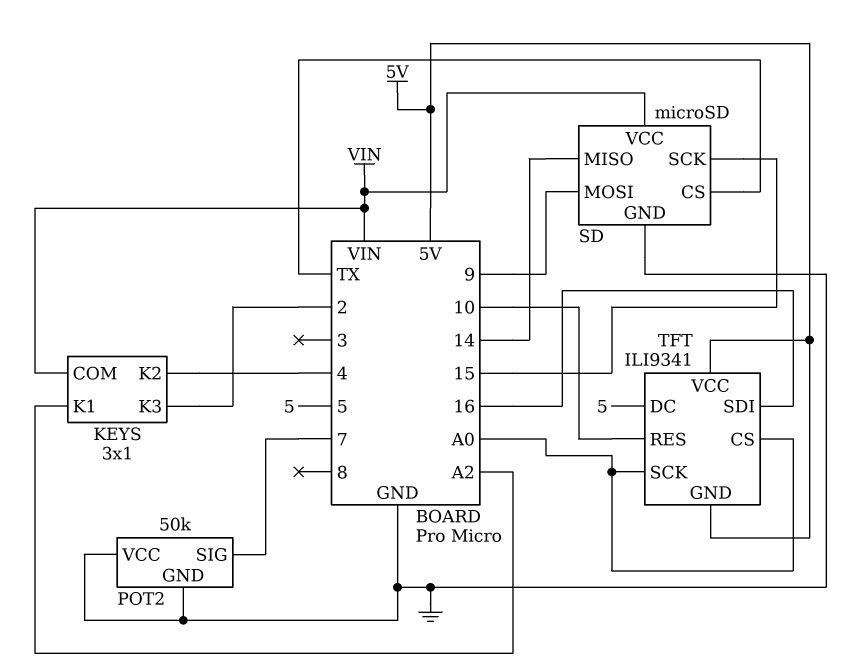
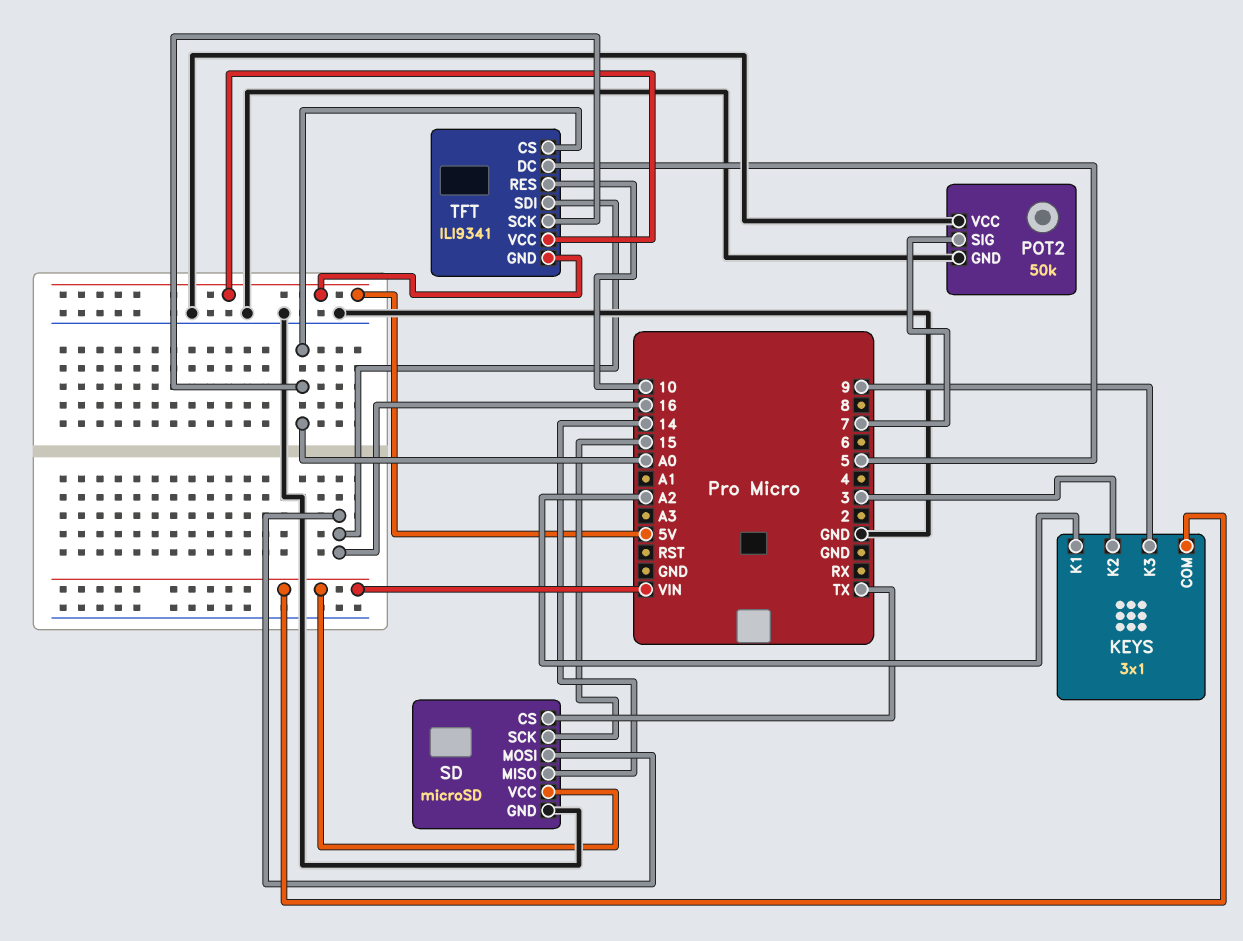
KEYS pin K2: 4 -> 3
KEYS pin K3: 2 -> 9
SD pin MOSI: 9 -> 16

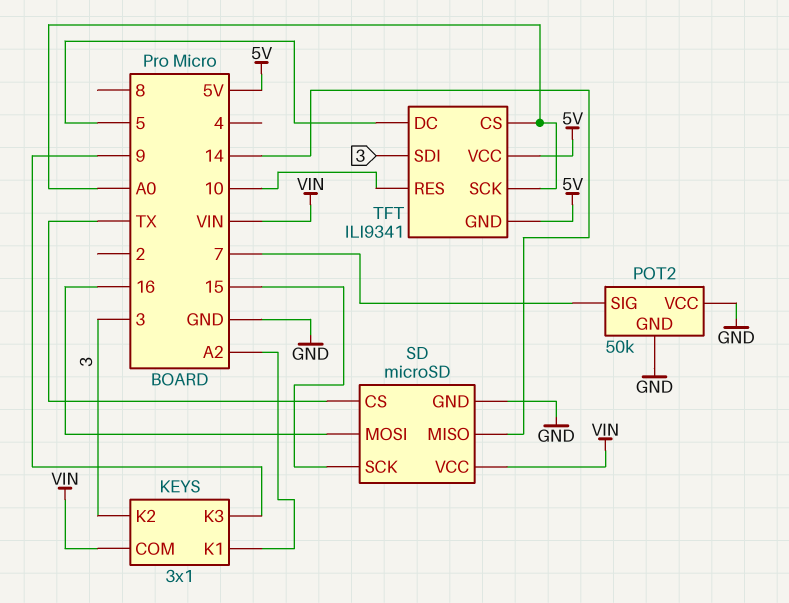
TFT pin SDI: 16 -> 3

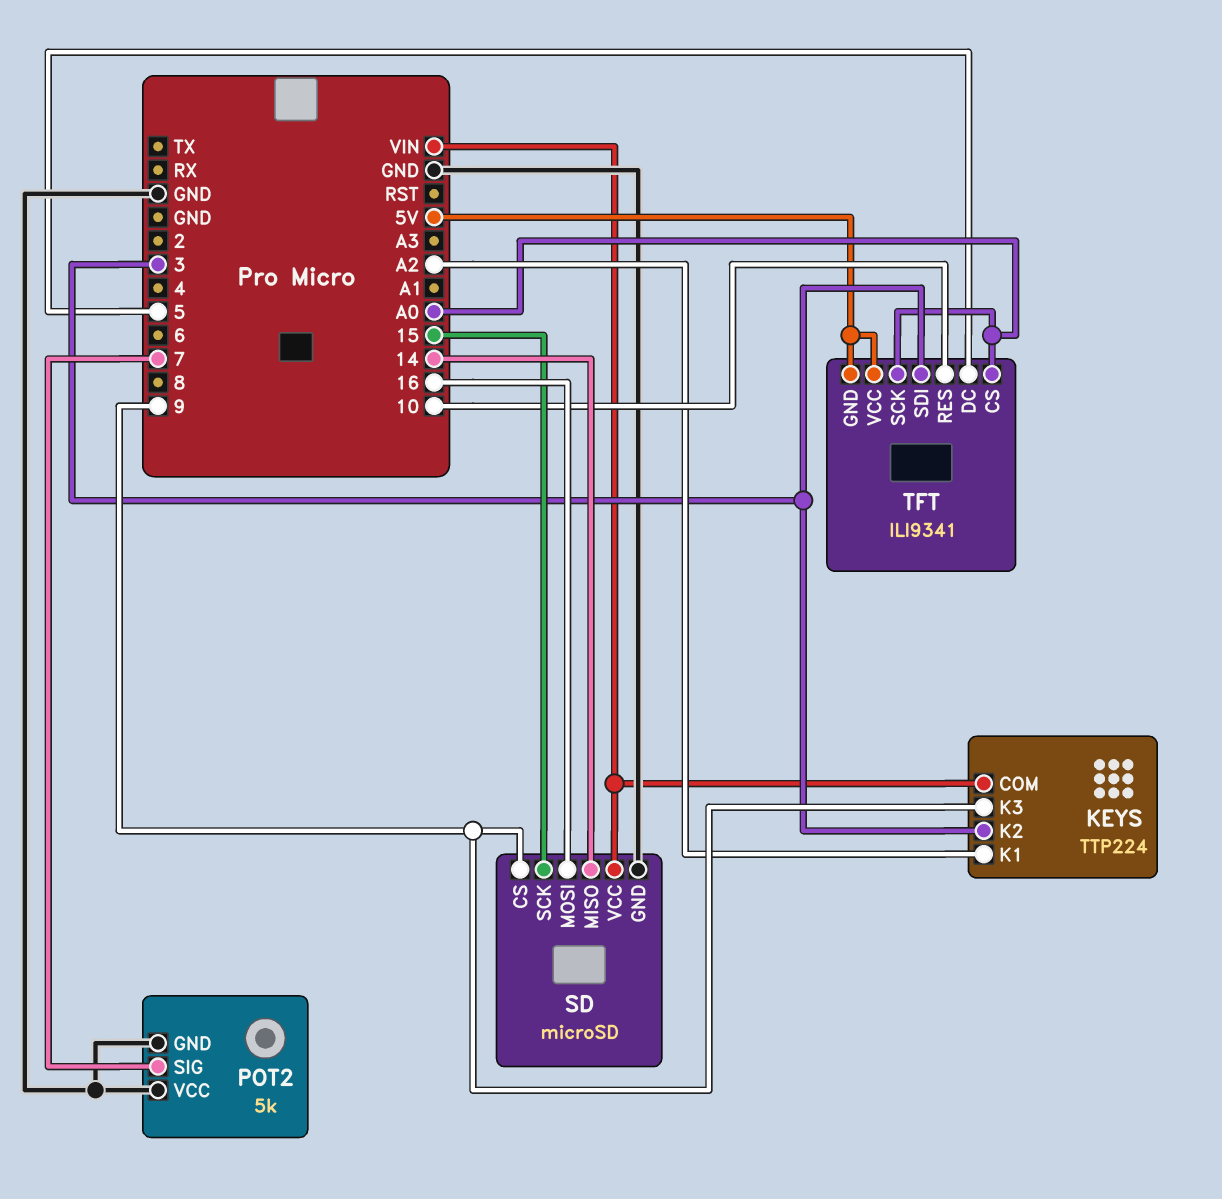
KEYS: 3x1 -> TTP224
POT2: 50k -> 5k
SD pin CS: TX -> 9

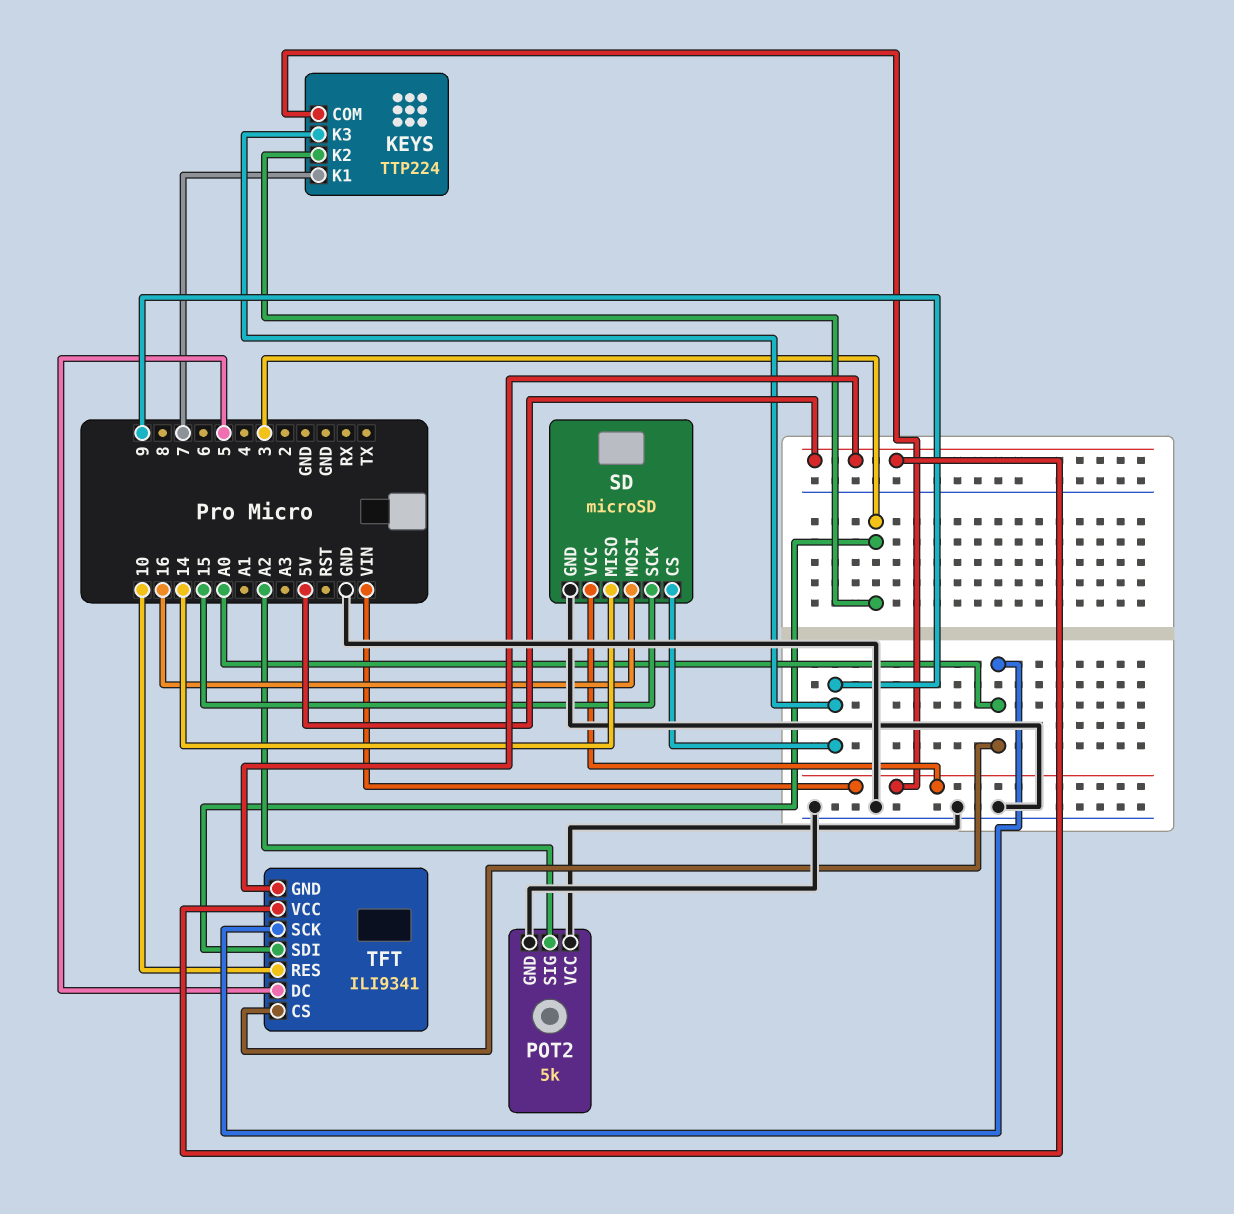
KEYS pin K1: A2 -> 7
POT2 pin SIG: 7 -> A2

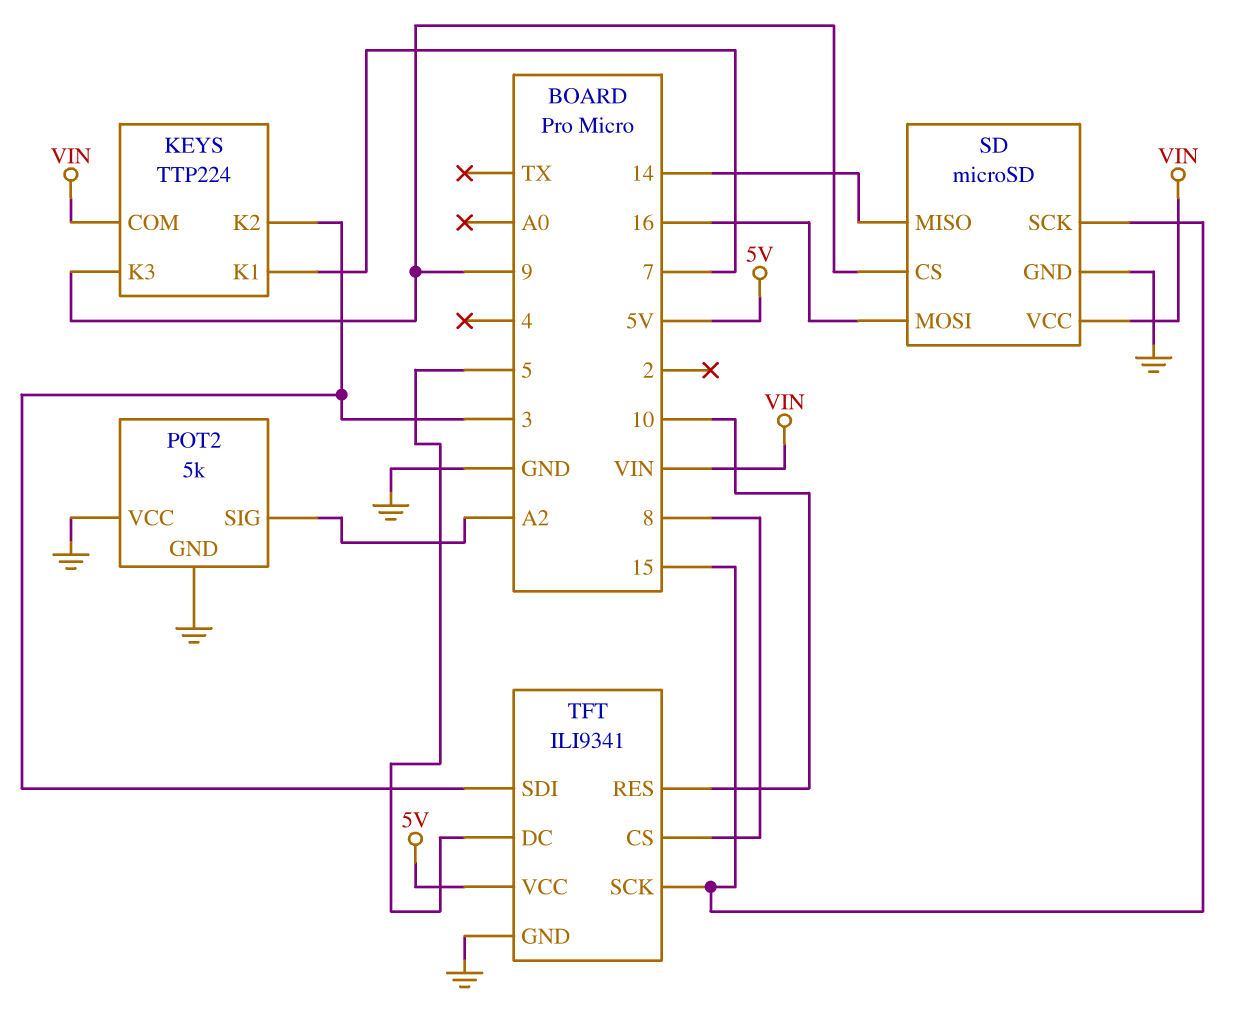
TFT pin CS: A0 -> 8
TFT pin GND: 5V -> GND
TFT pin SCK: A0 -> 15

